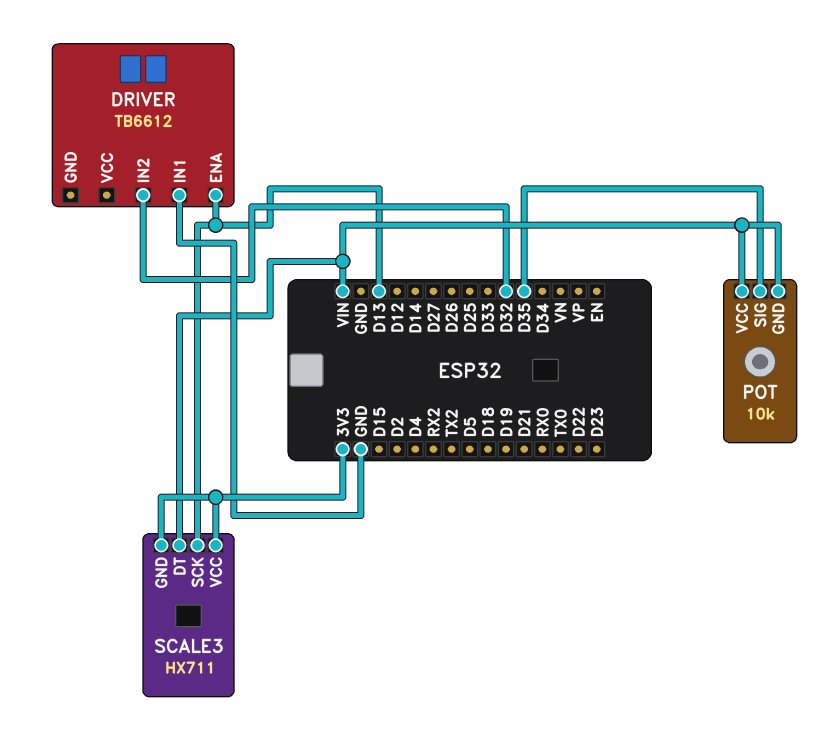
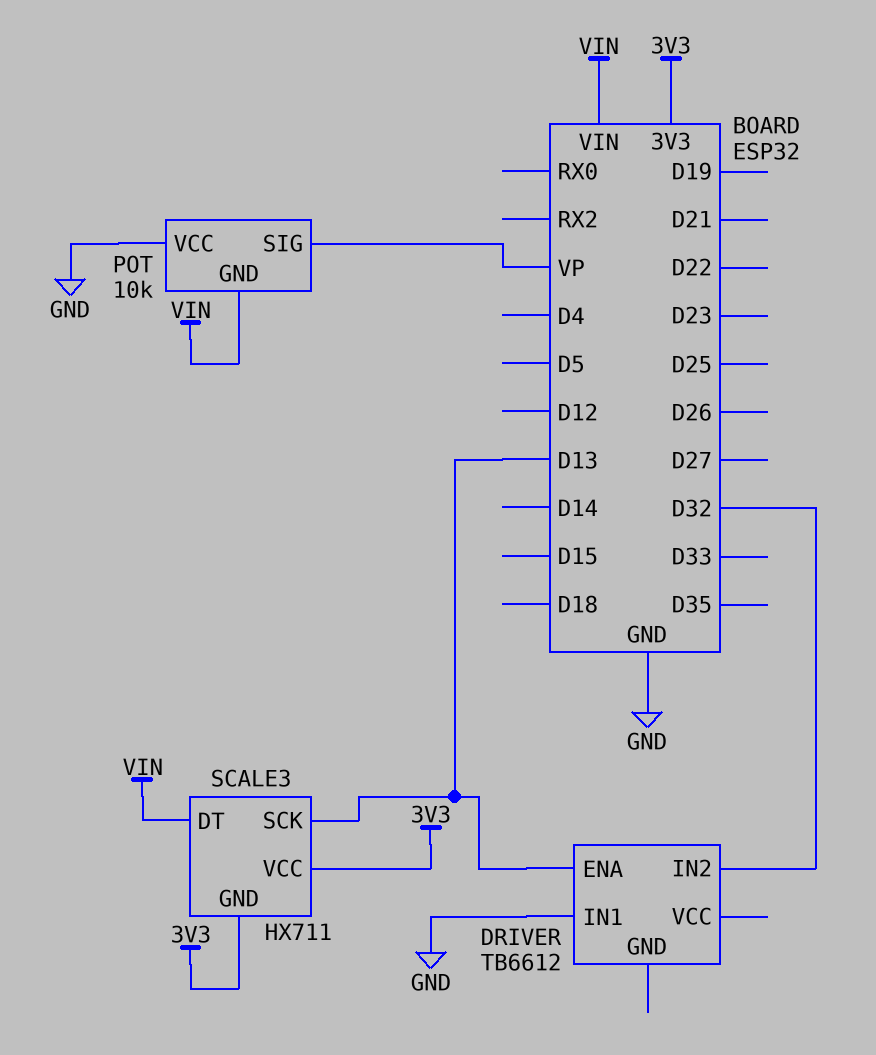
POT pin SIG: D35 -> VP
POT pin VCC: VIN -> GND

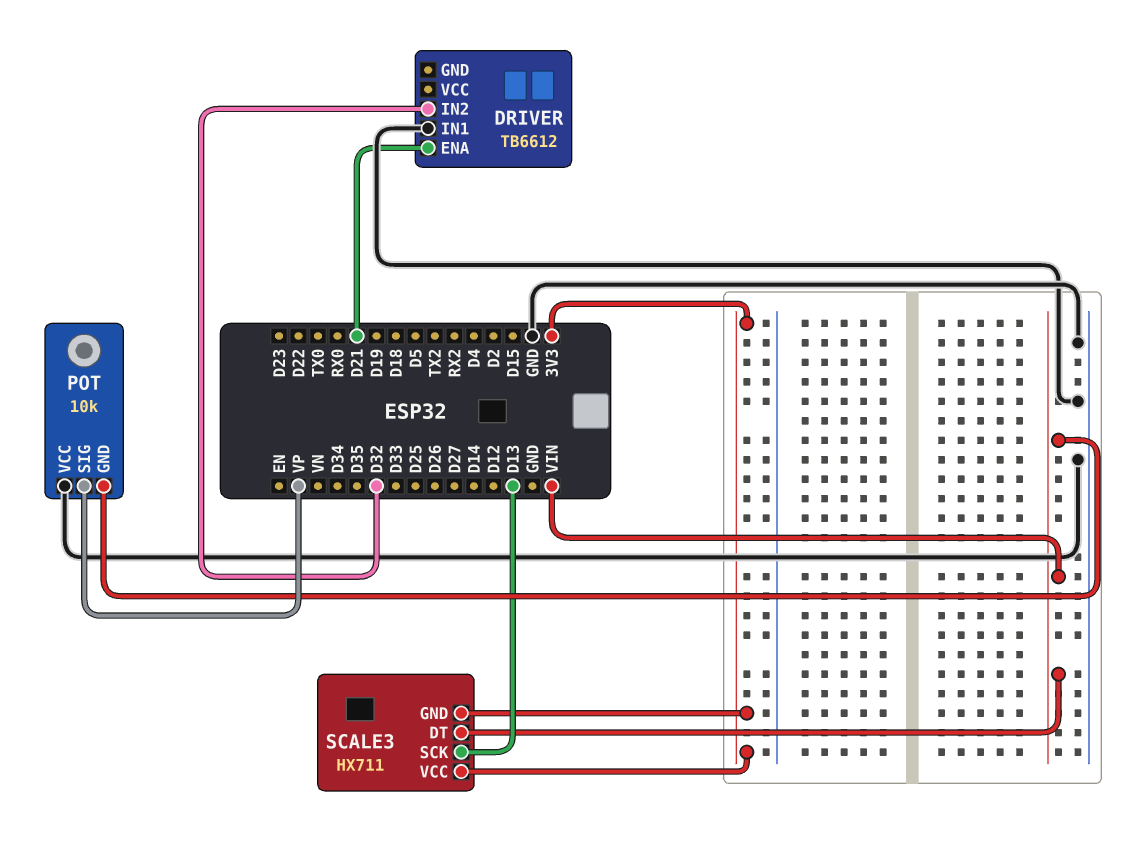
DRIVER pin ENA: D13 -> D21

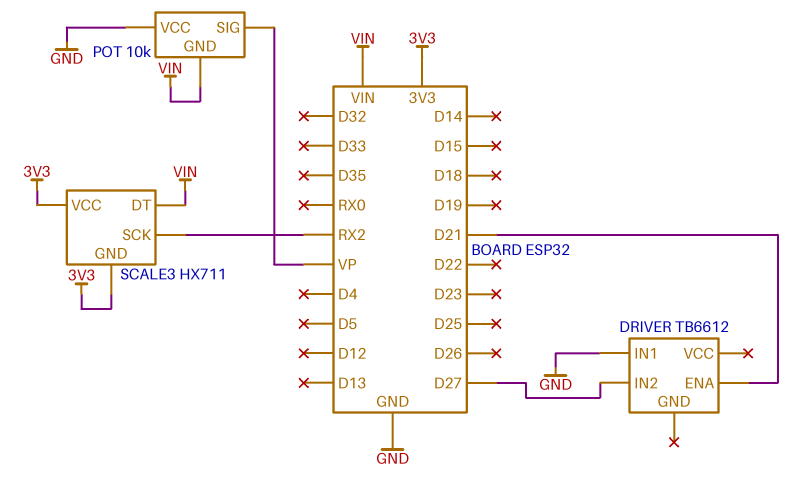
DRIVER pin IN2: D32 -> D27
SCALE3 pin SCK: D13 -> RX2

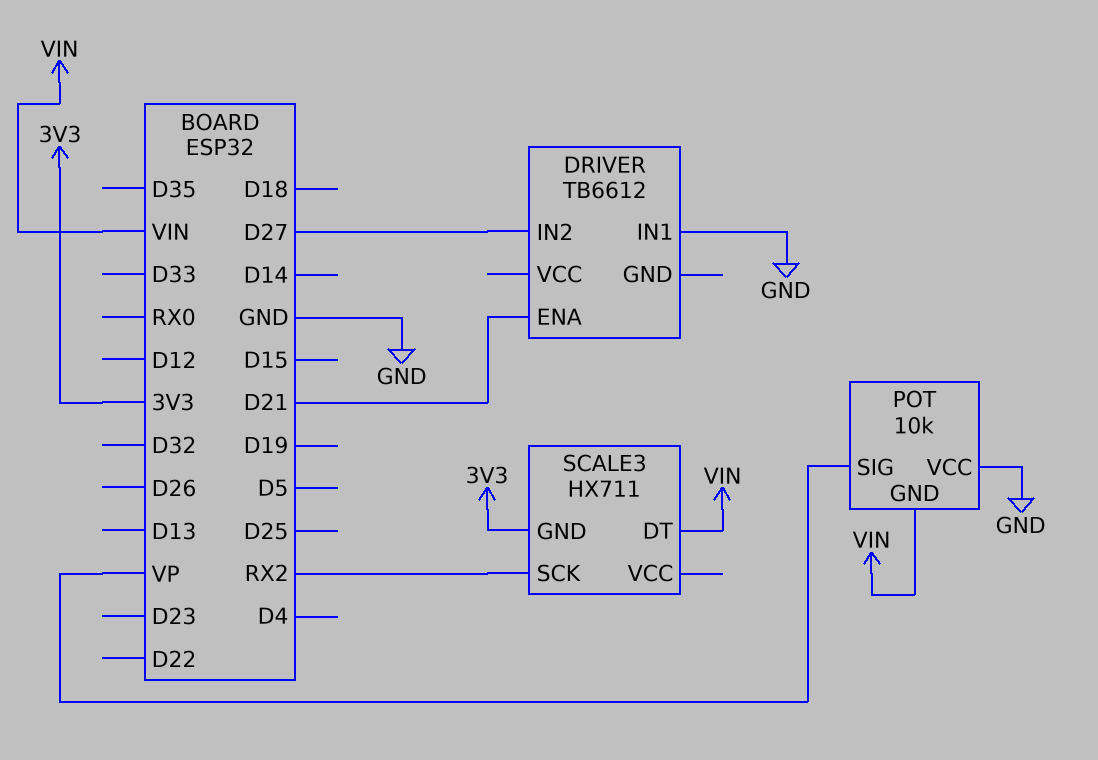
SCALE3 pin VCC: 3V3 -> none

